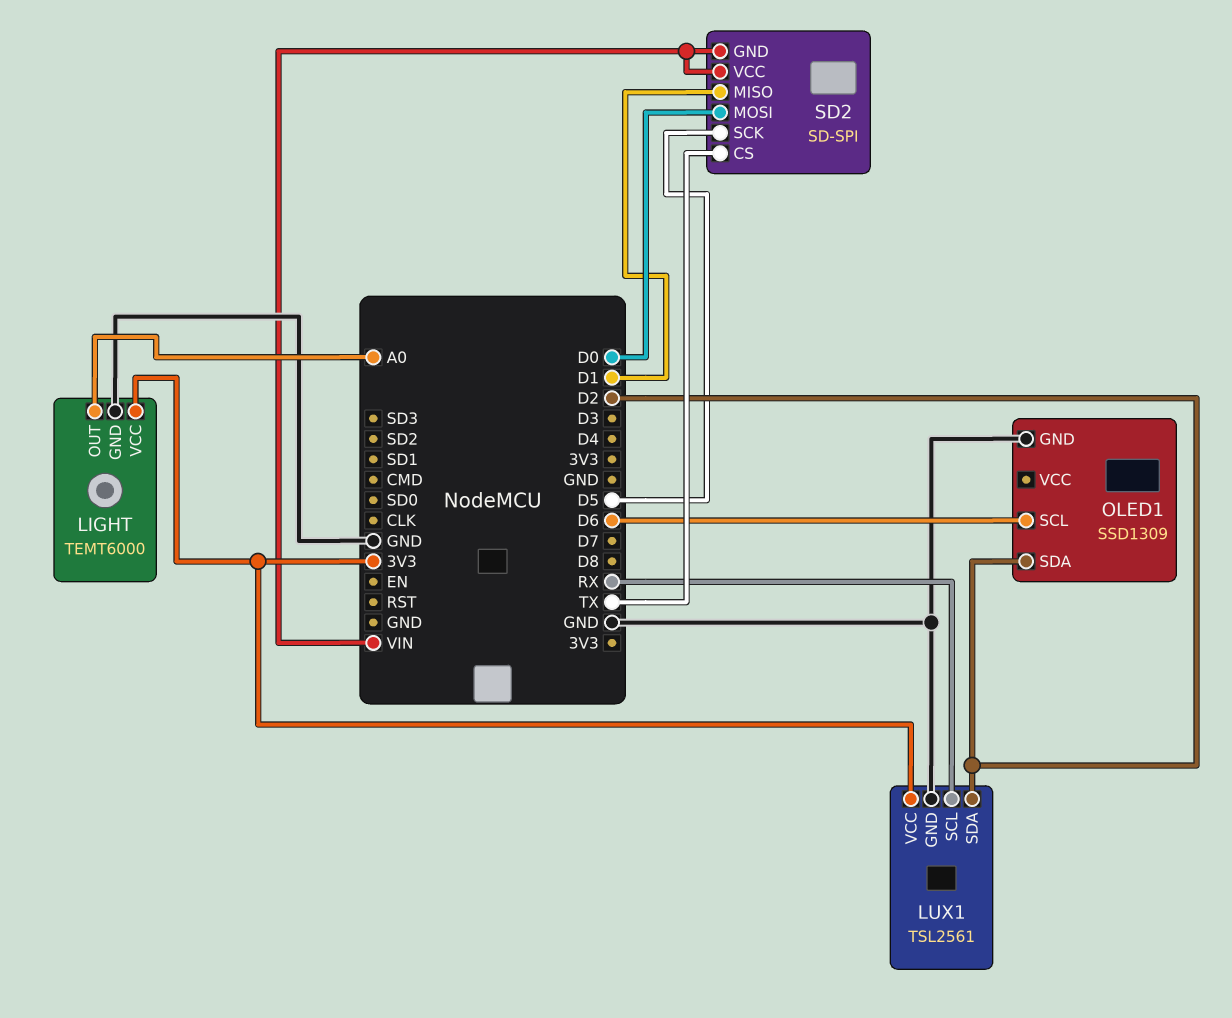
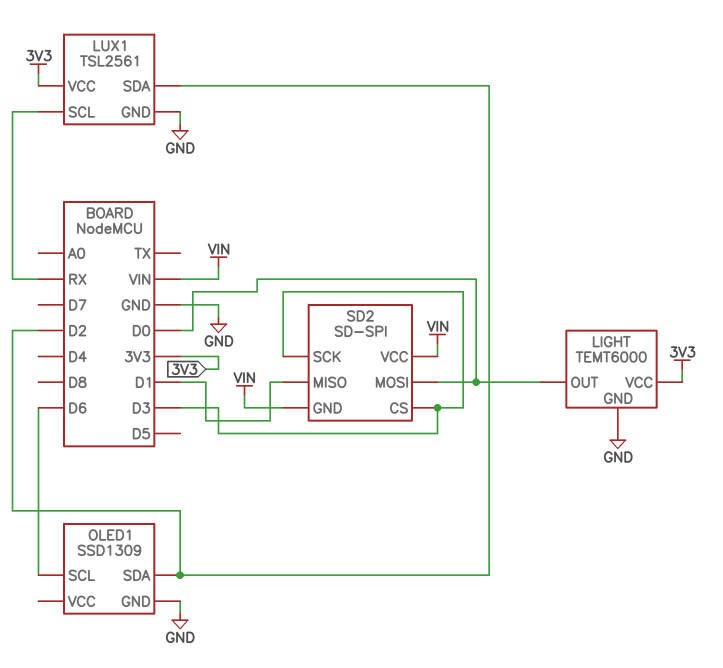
LIGHT pin OUT: A0 -> D0
SD2 pin CS: TX -> D3
SD2 pin SCK: D5 -> D3

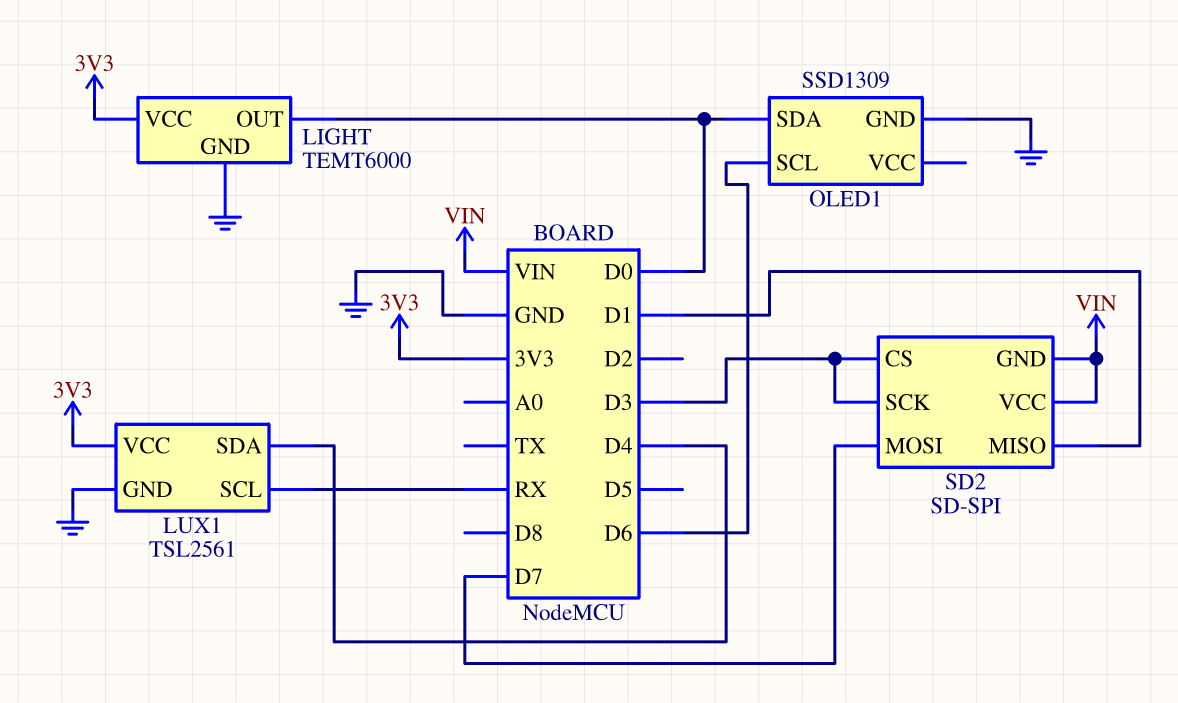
LUX1 pin SDA: D2 -> D4
OLED1 pin SDA: D2 -> D0
SD2 pin MOSI: D0 -> D7

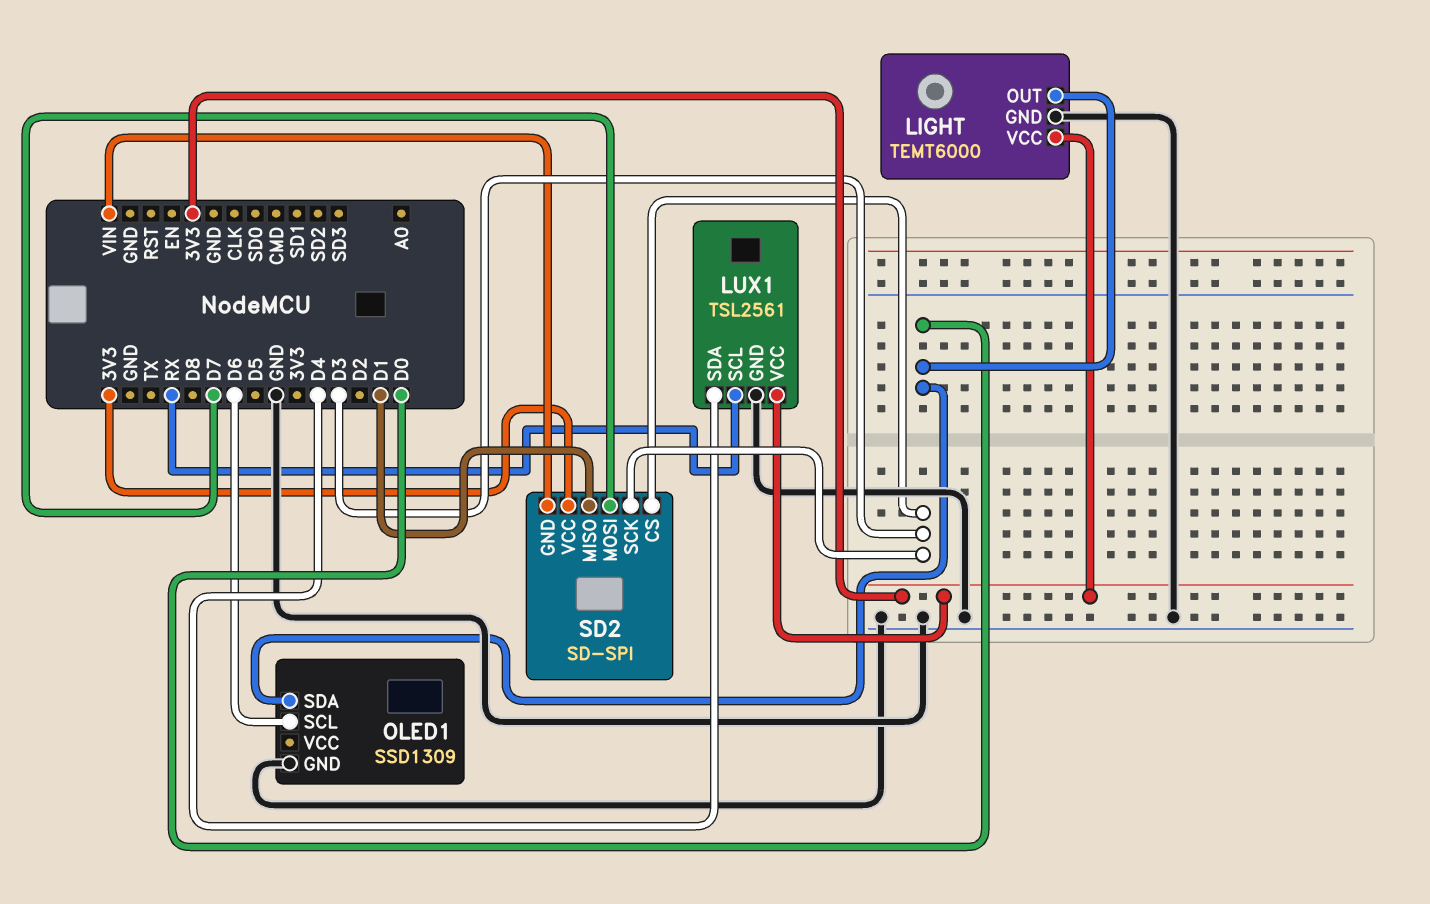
SD2 pin VCC: VIN -> 3V3

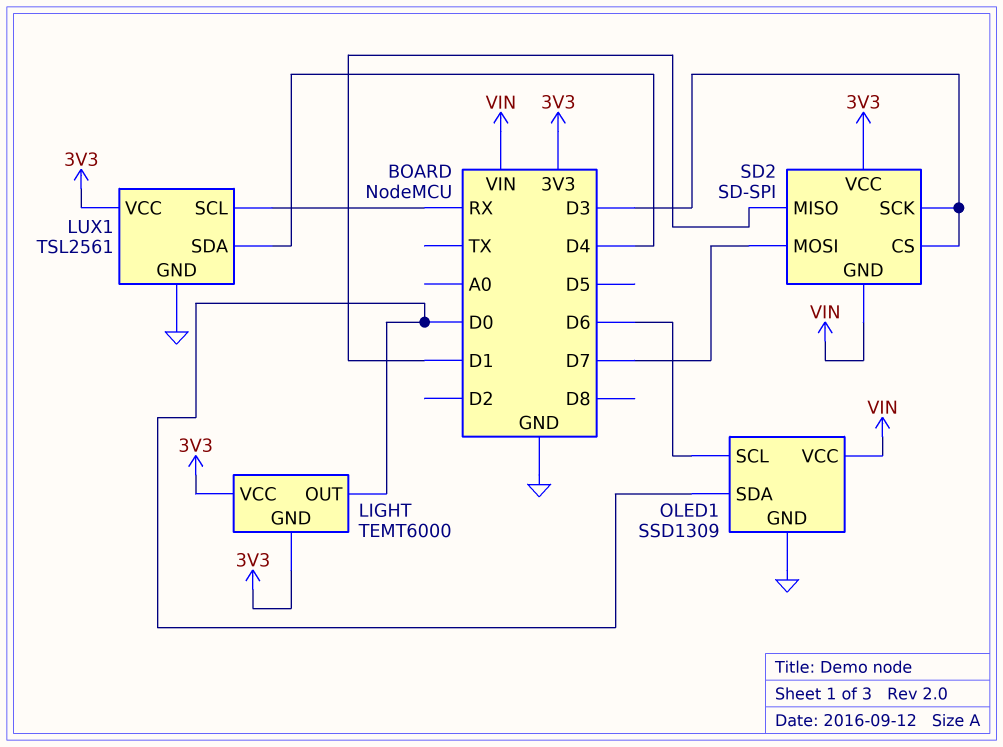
LIGHT pin GND: GND -> 3V3
OLED1 pin VCC: none -> VIN

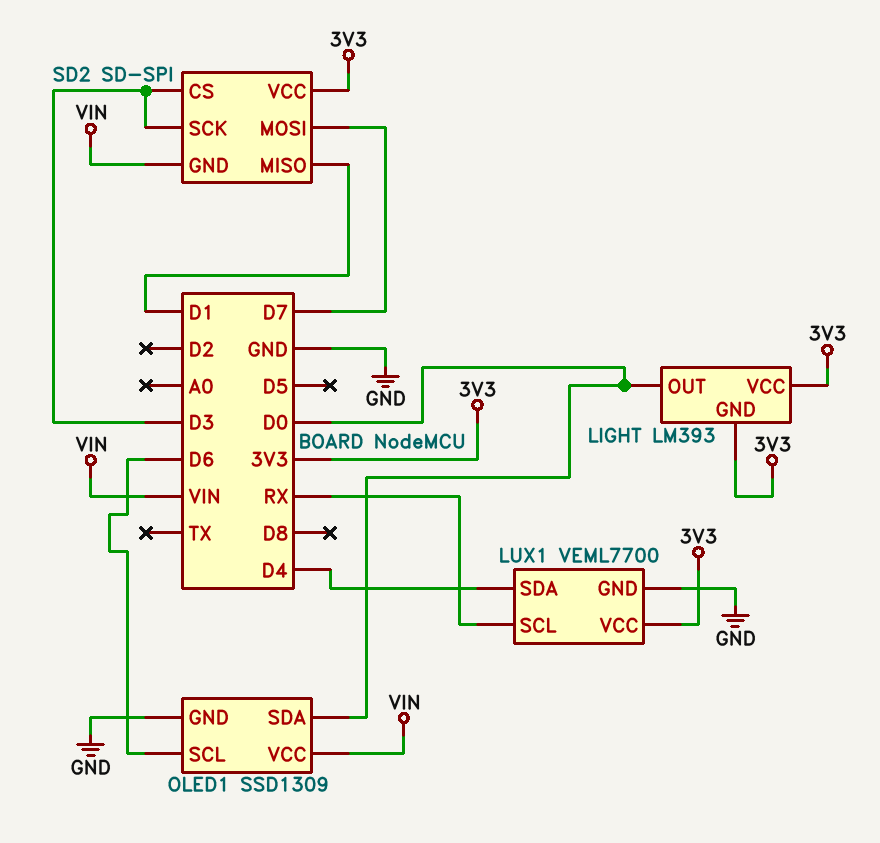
LIGHT: TEMT6000 -> LM393
LUX1: TSL2561 -> VEML7700

